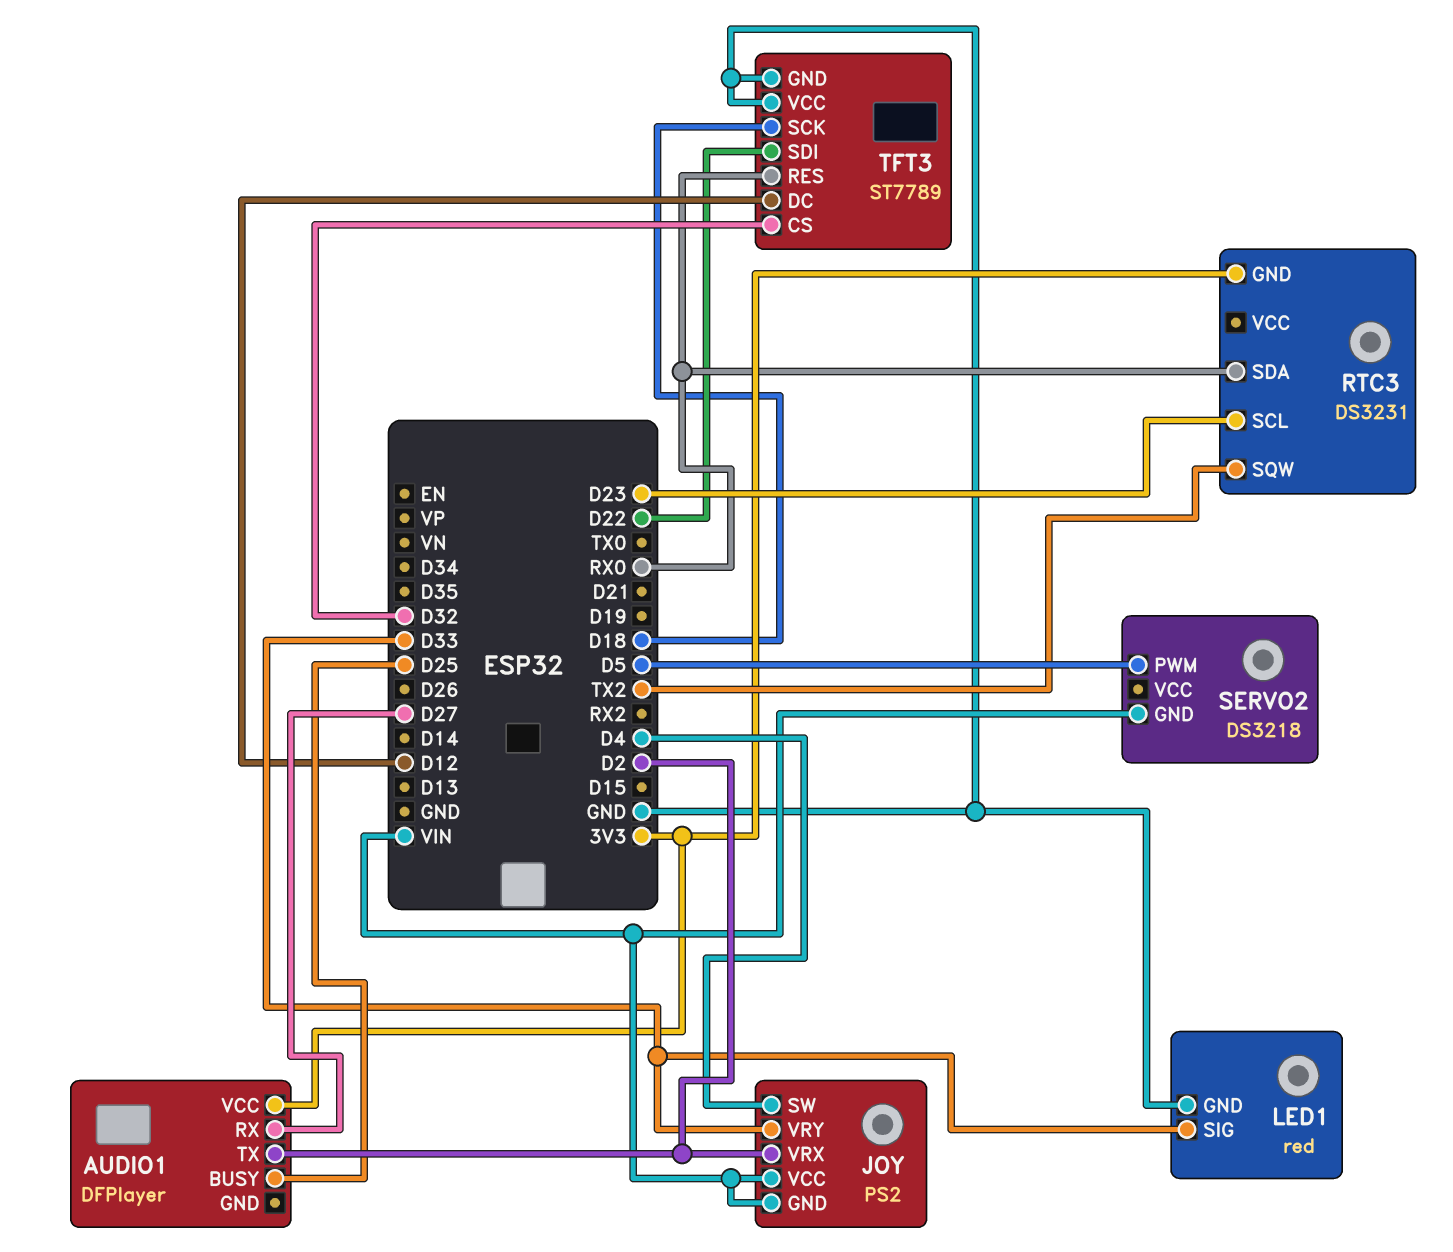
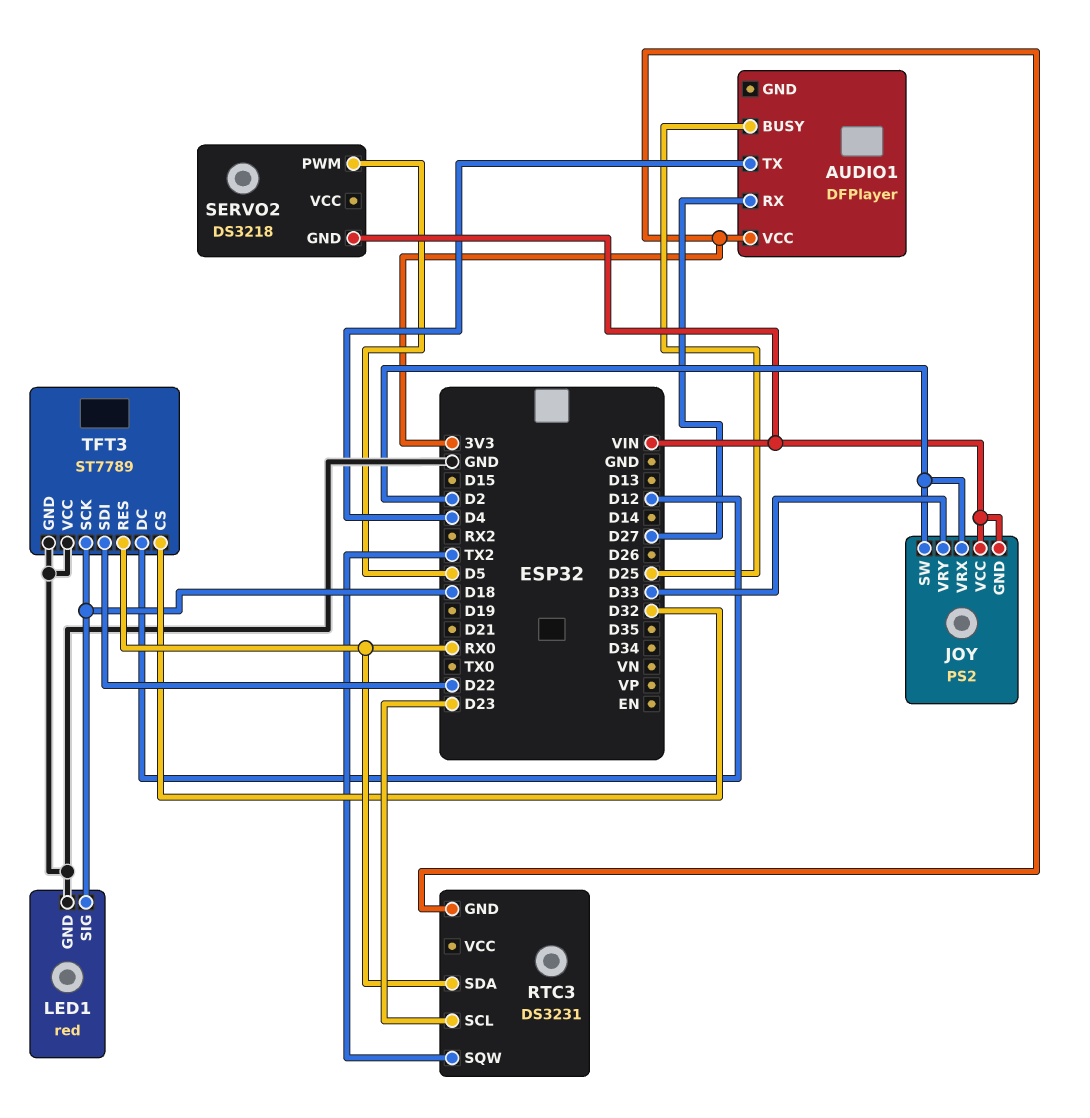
AUDIO1 pin TX: D2 -> D4
JOY pin SW: D4 -> D2
LED1 pin SIG: D33 -> D18

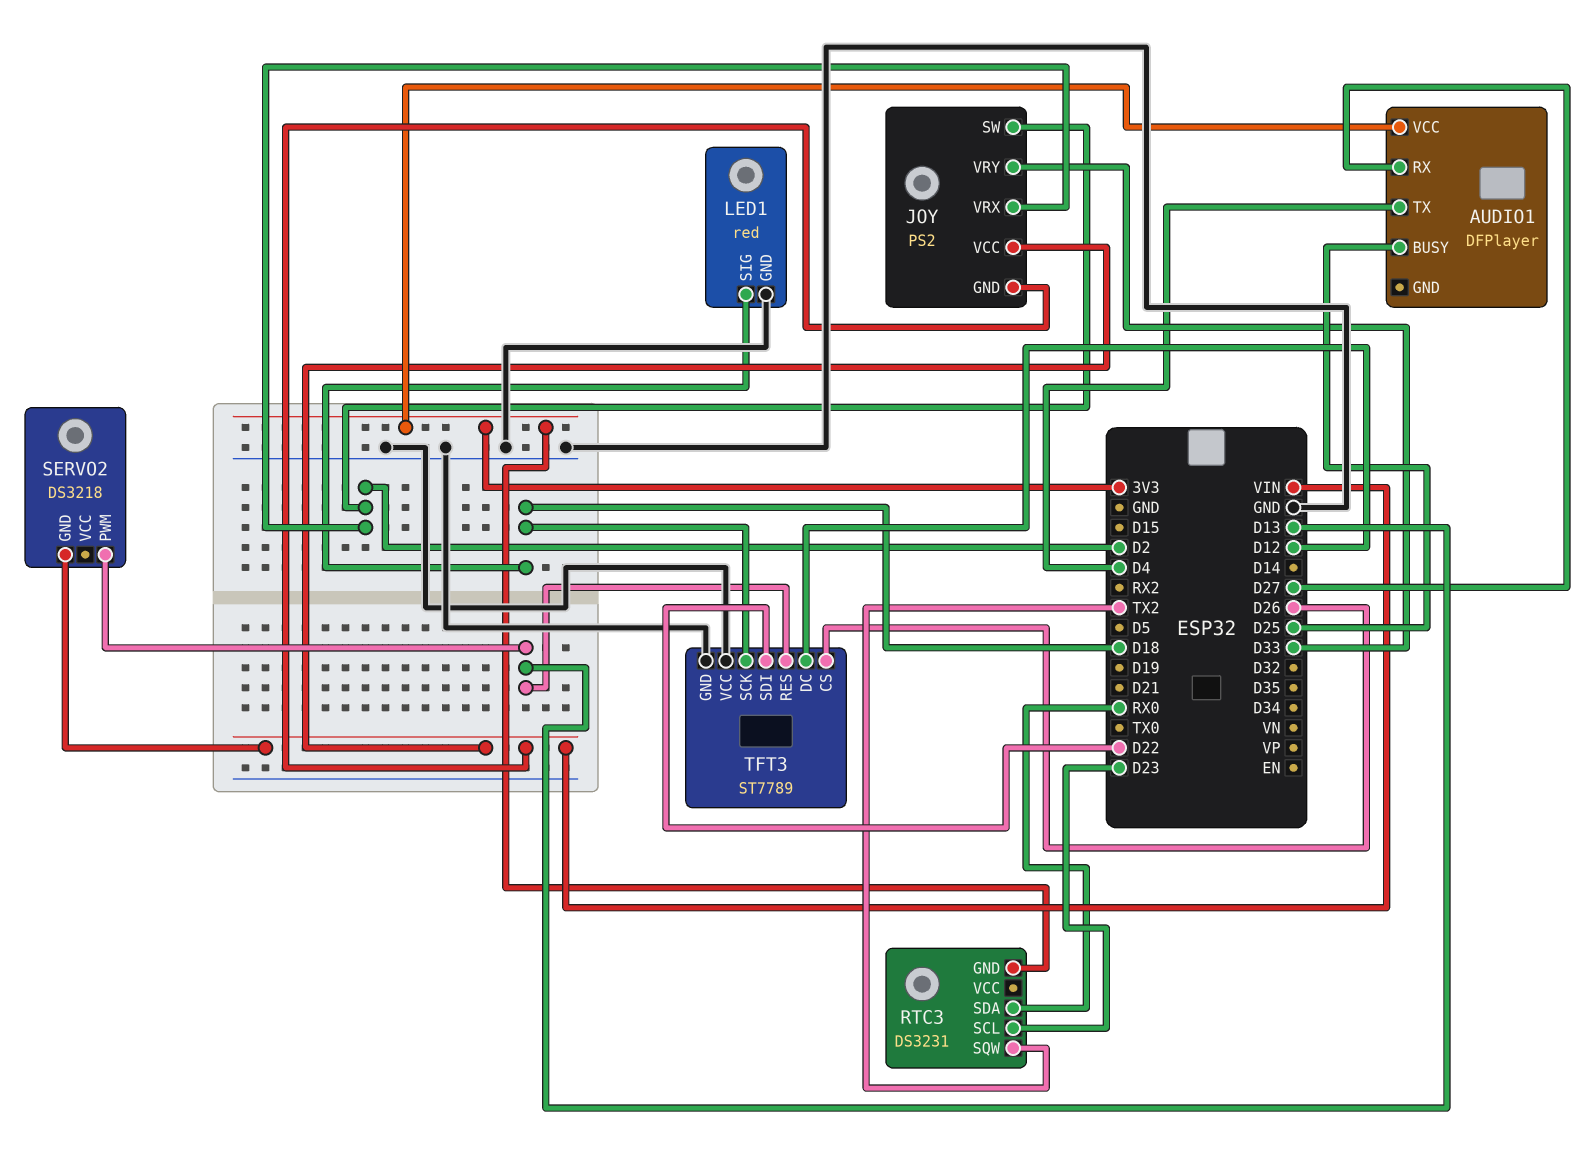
SERVO2 pin PWM: D5 -> D13
TFT3 pin CS: D32 -> D26
TFT3 pin RES: RX0 -> D13

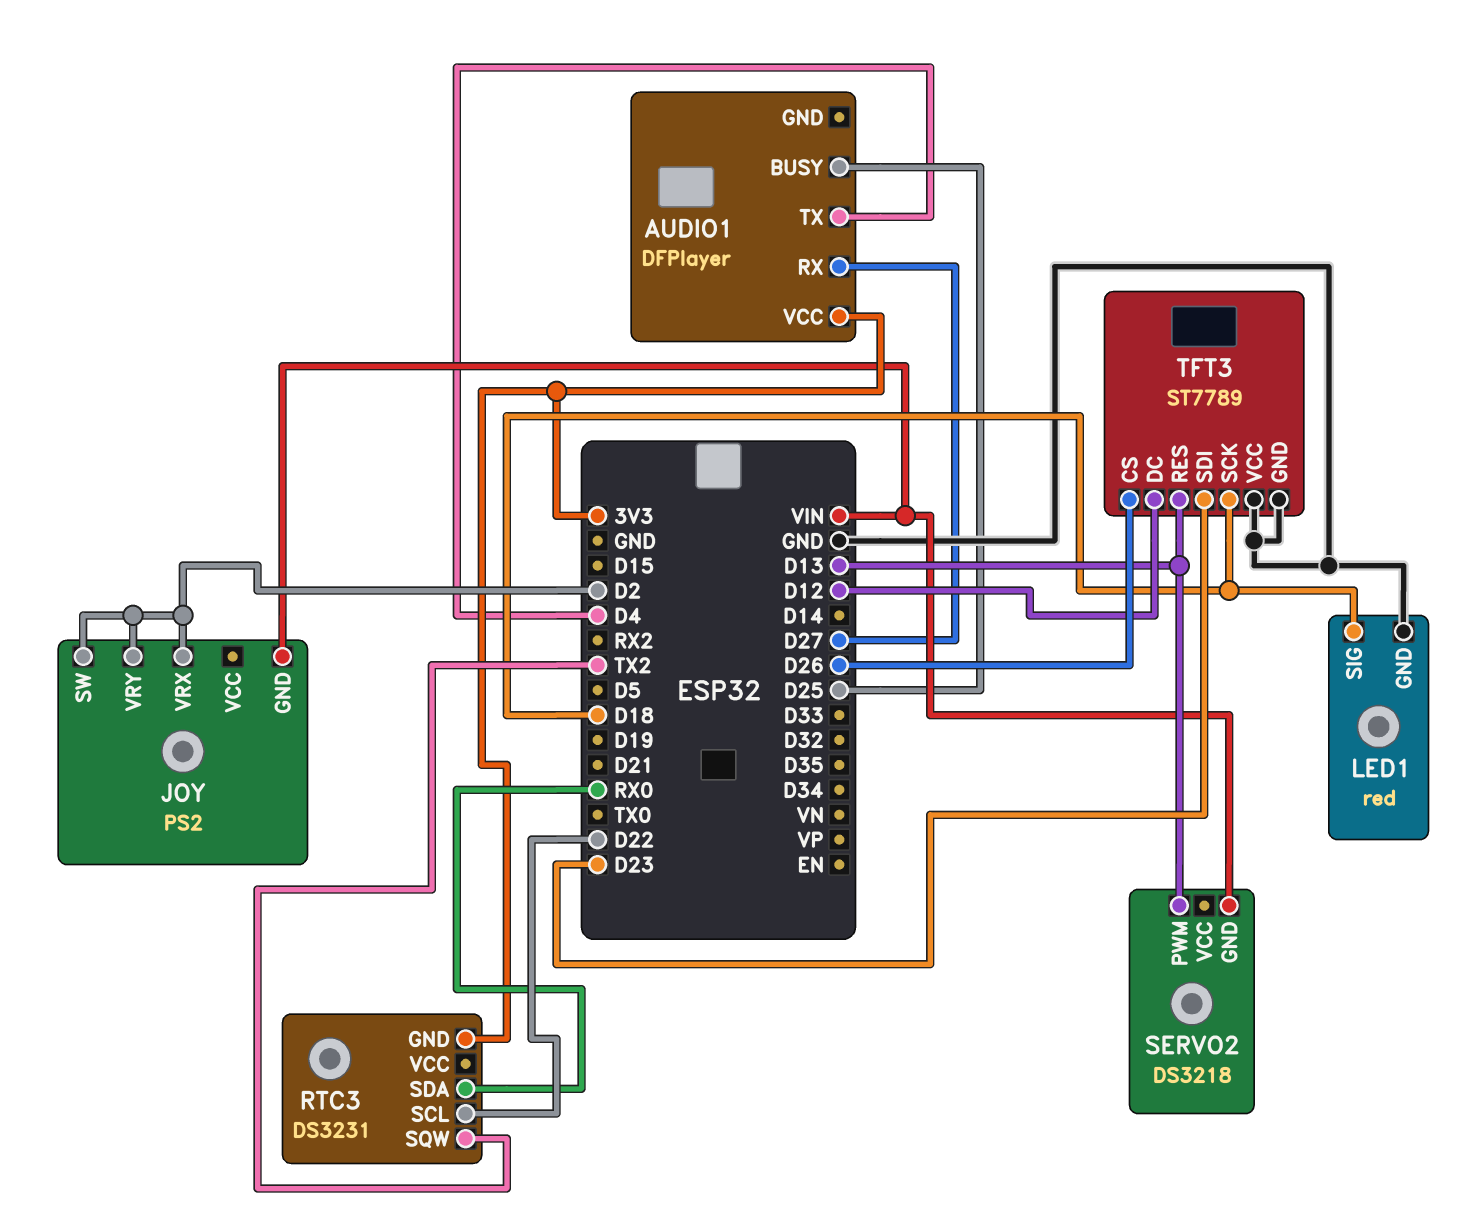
JOY pin VCC: VIN -> none
JOY pin VRY: D33 -> D2
RTC3 pin SCL: D23 -> D22
TFT3 pin SDI: D22 -> D23

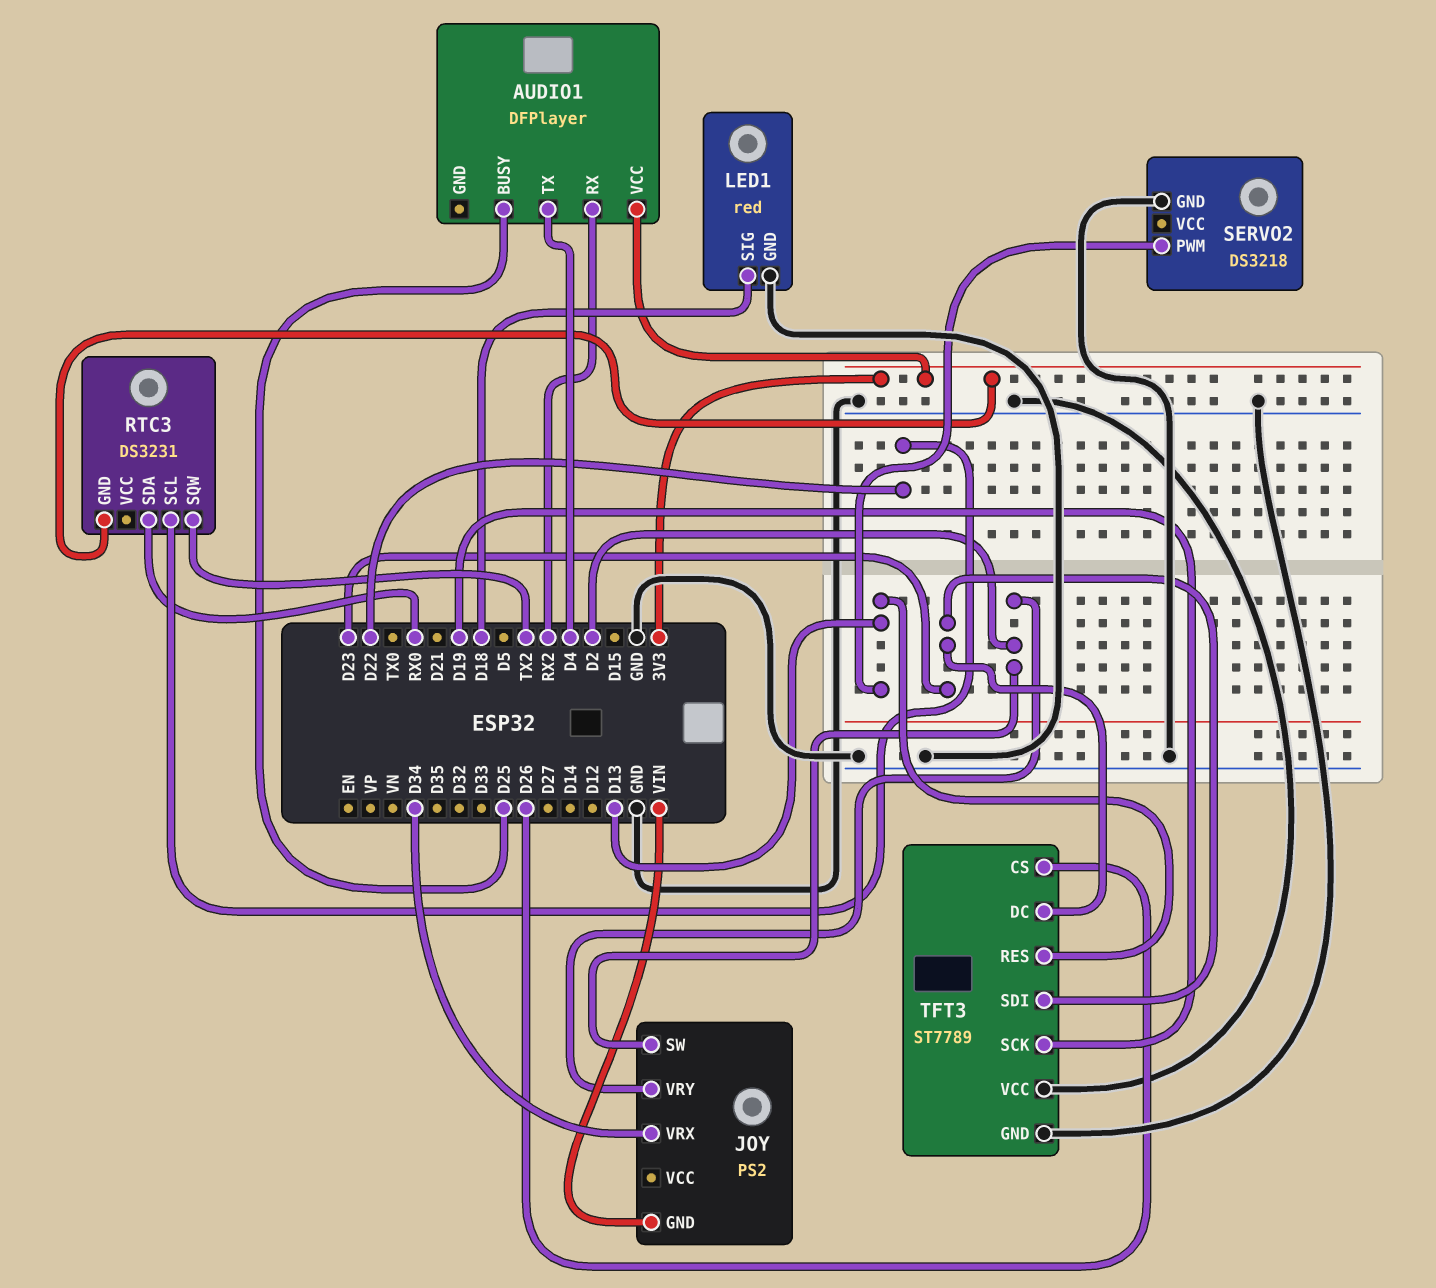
AUDIO1 pin RX: D27 -> RX2
JOY pin VRX: D2 -> D34
SERVO2 pin GND: VIN -> GND
TFT3 pin DC: D12 -> D23
TFT3 pin SCK: D18 -> D19

